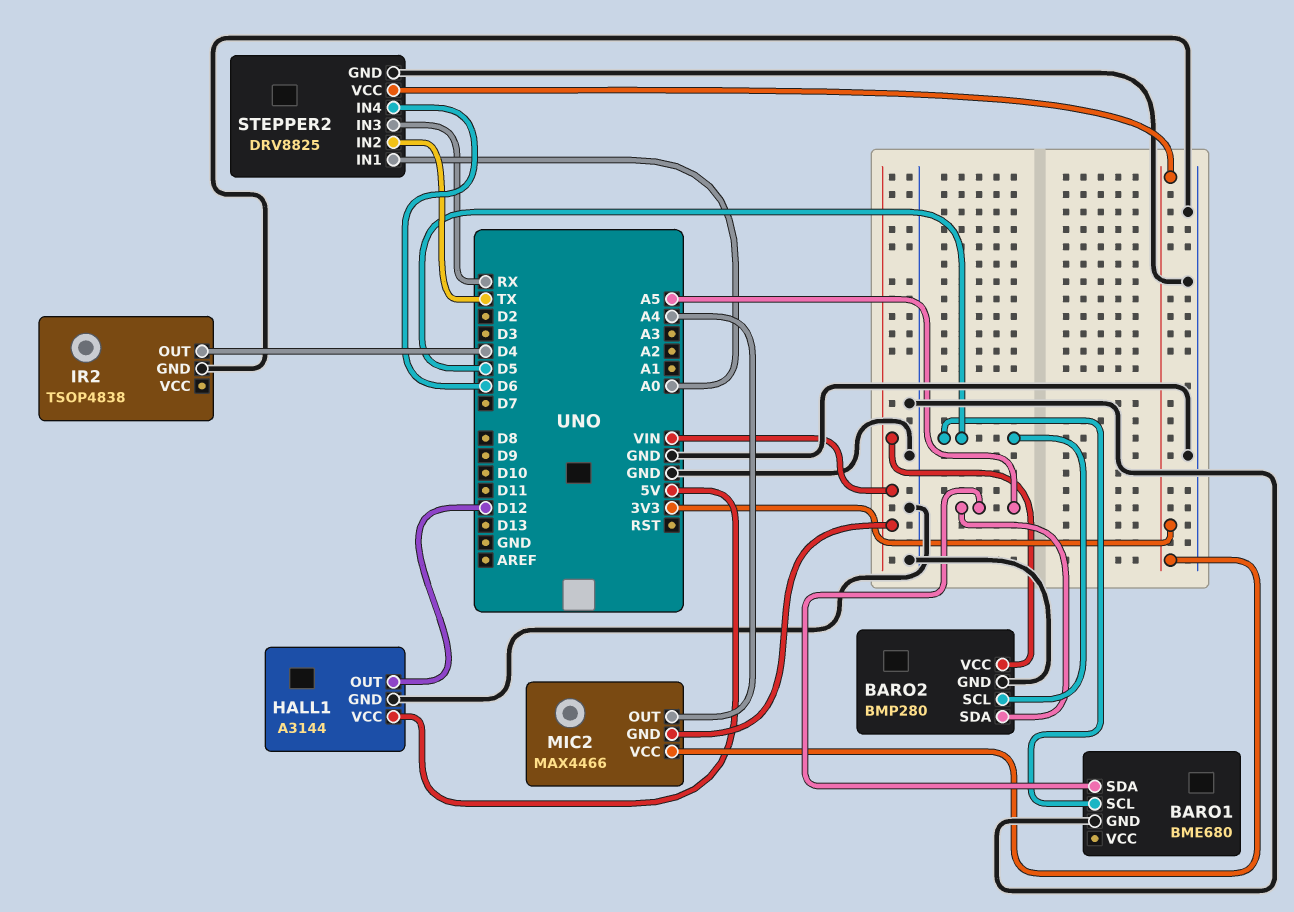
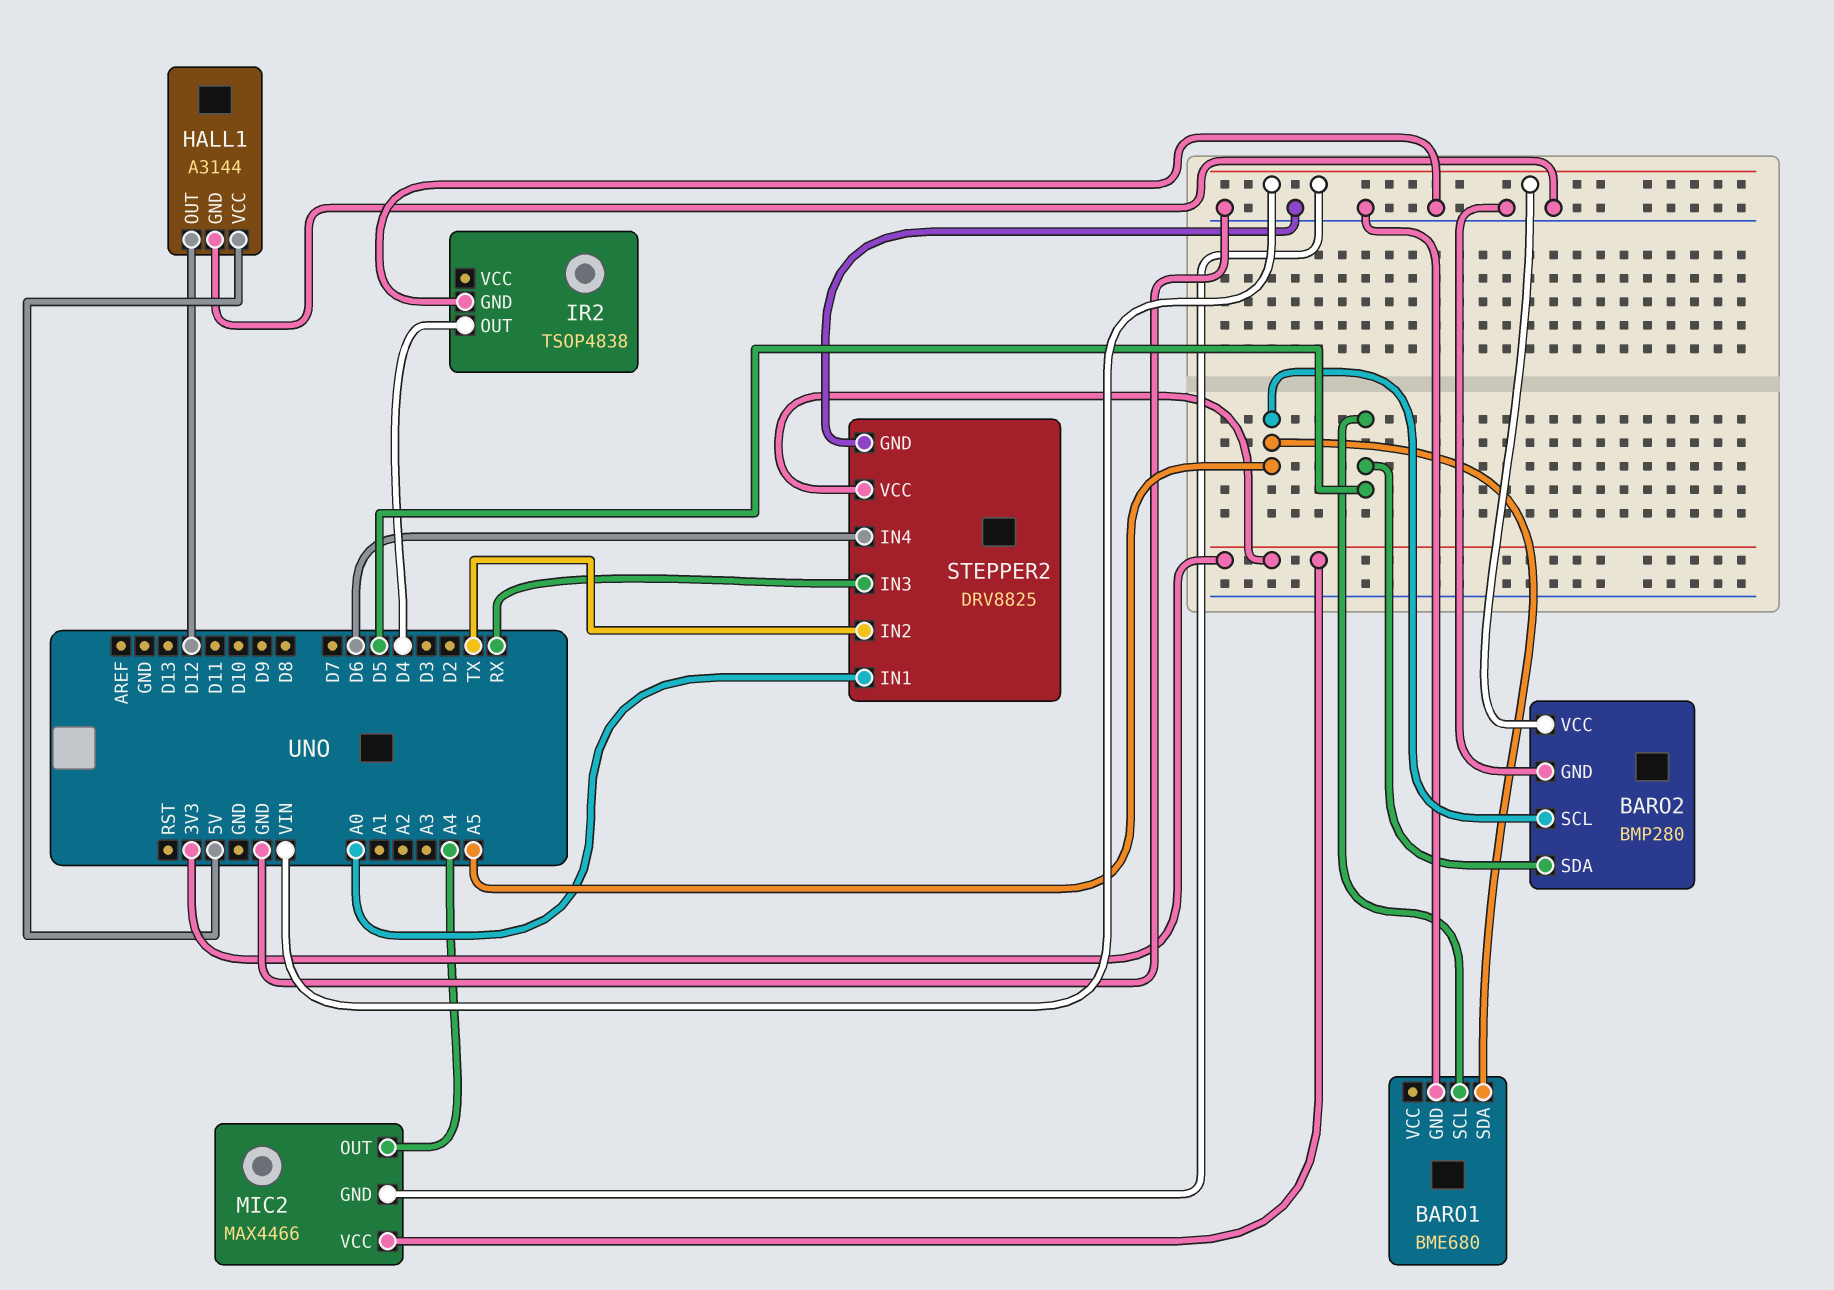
BARO2 pin SCL: D5 -> A5
BARO2 pin SDA: A5 -> D5

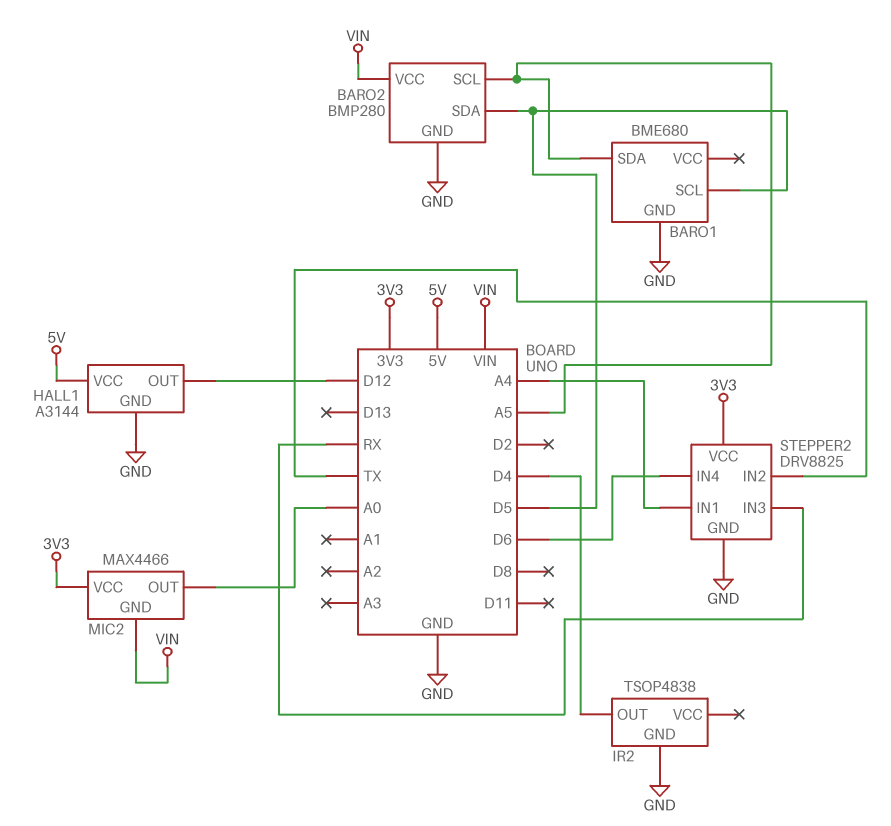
MIC2 pin OUT: A4 -> A0
STEPPER2 pin IN1: A0 -> A4

